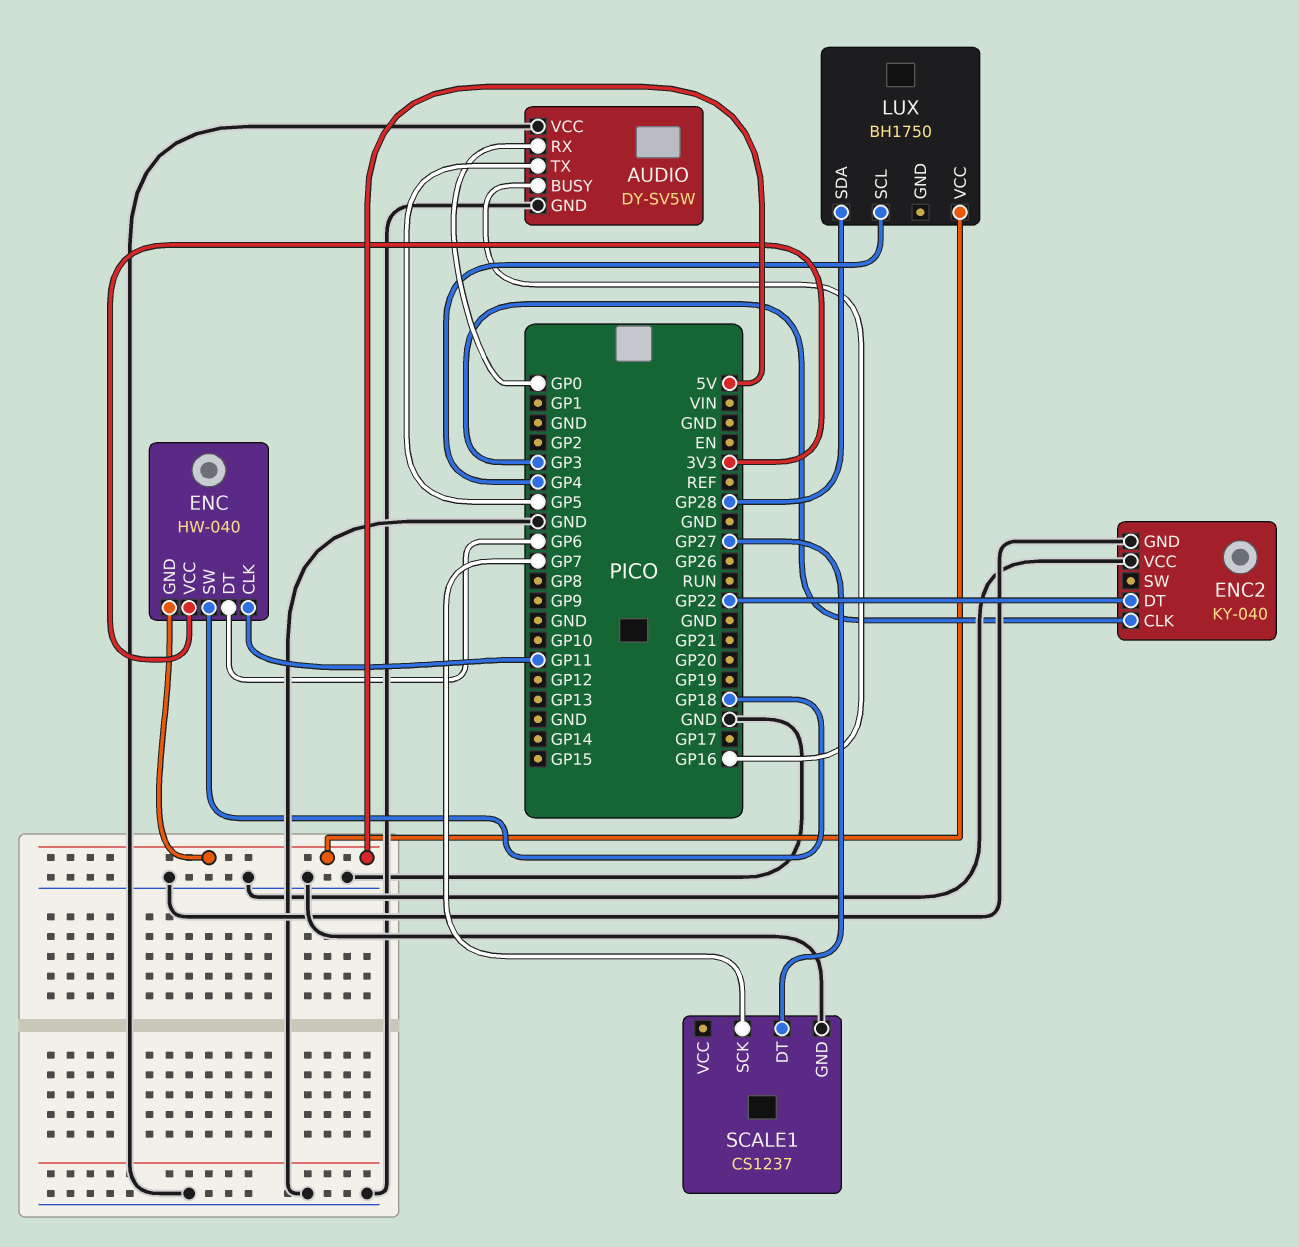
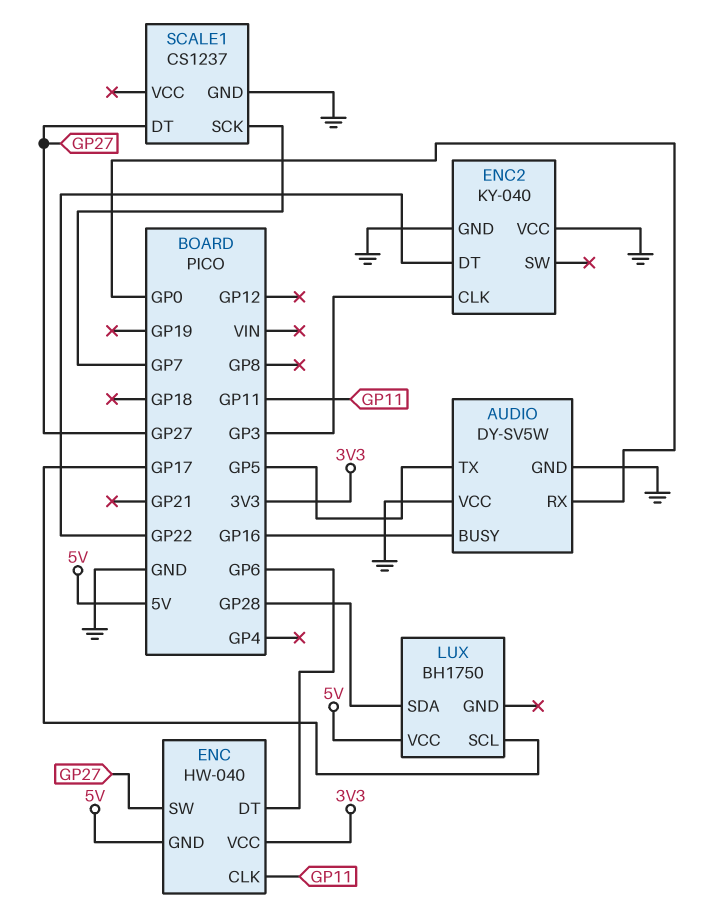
ENC pin SW: GP18 -> GP27
LUX pin SCL: GP4 -> GP17

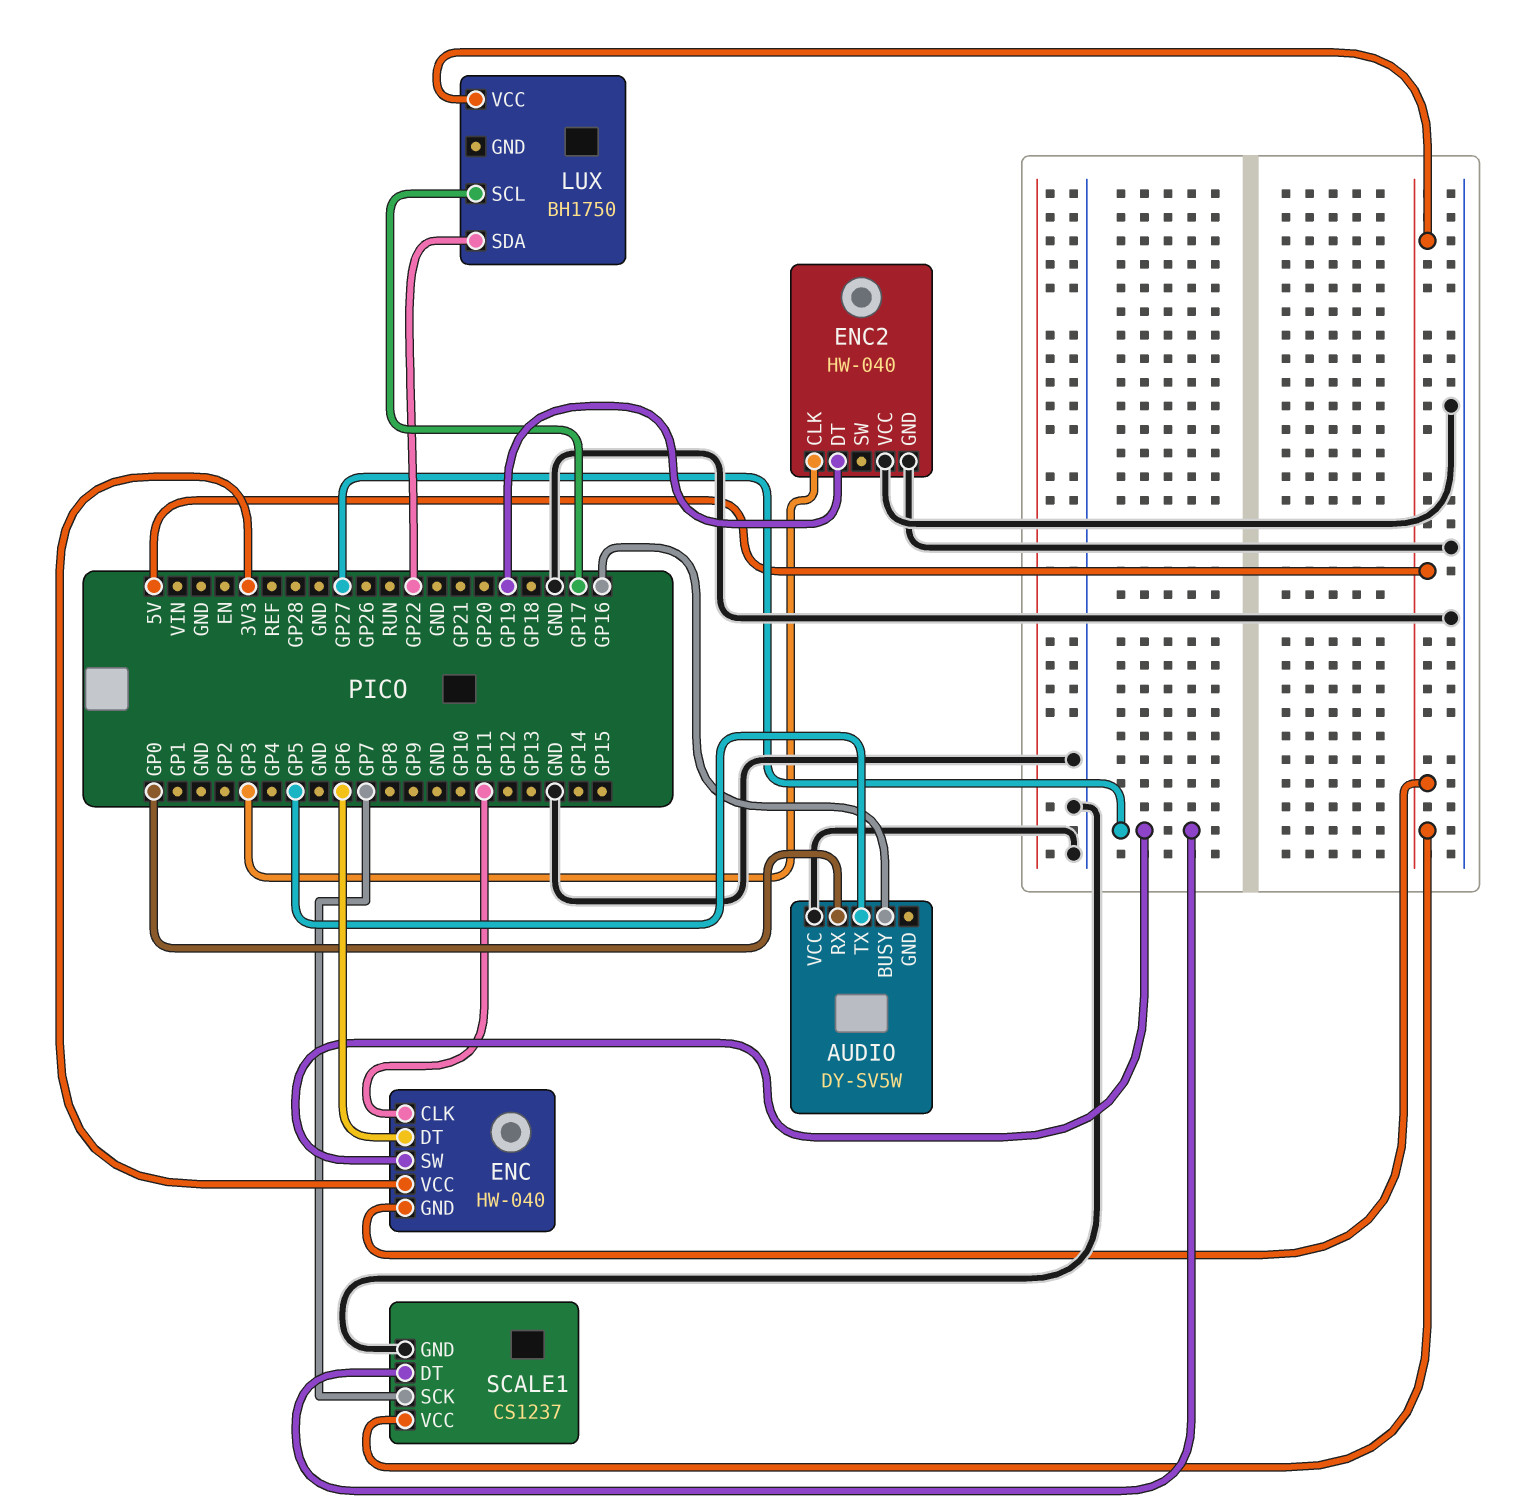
AUDIO pin GND: GND -> none
ENC2: KY-040 -> HW-040
ENC2 pin DT: GP22 -> GP19
LUX pin SDA: GP28 -> GP22
SCALE1 pin VCC: none -> 5V

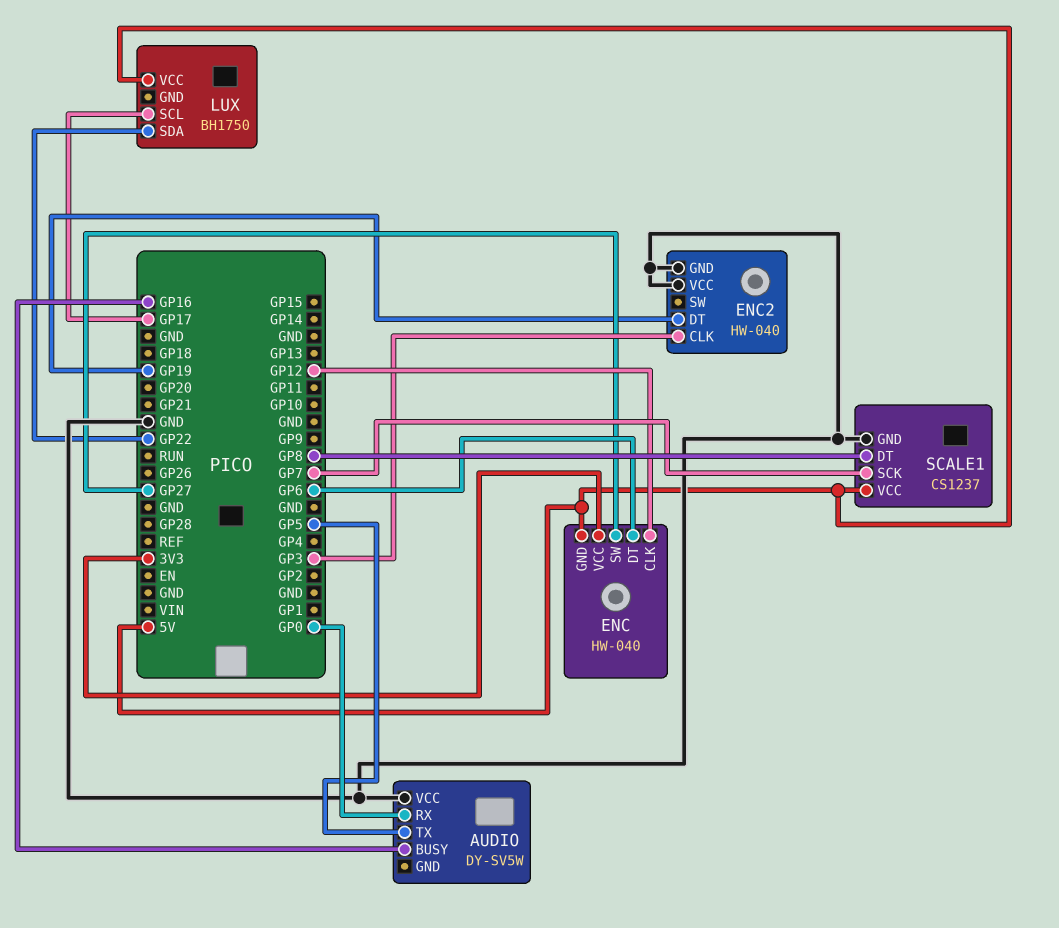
ENC pin CLK: GP11 -> GP12
SCALE1 pin DT: GP27 -> GP8

